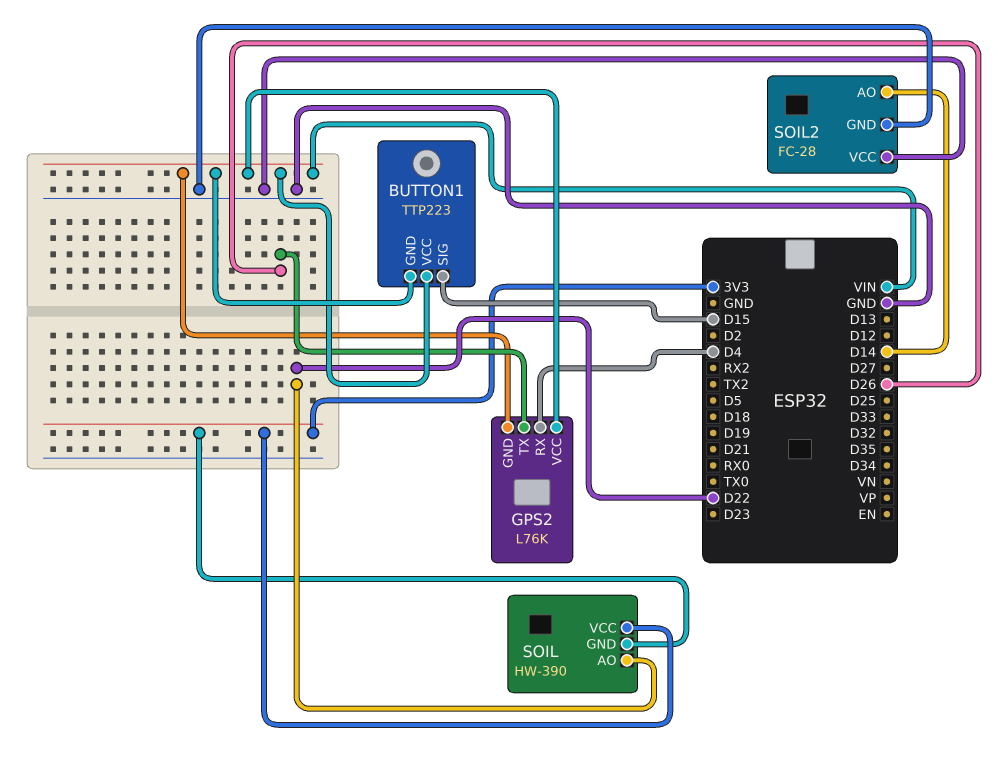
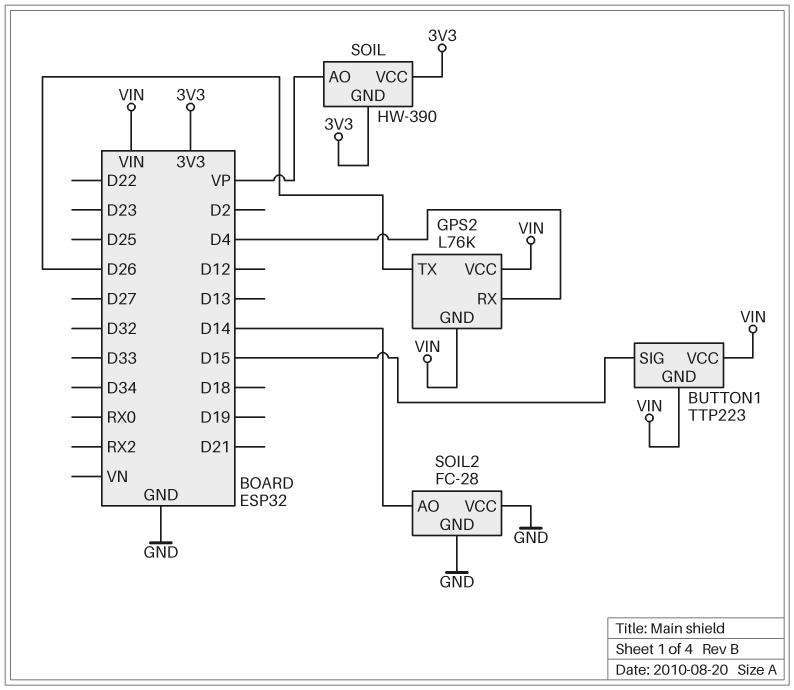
SOIL pin AO: D22 -> VP

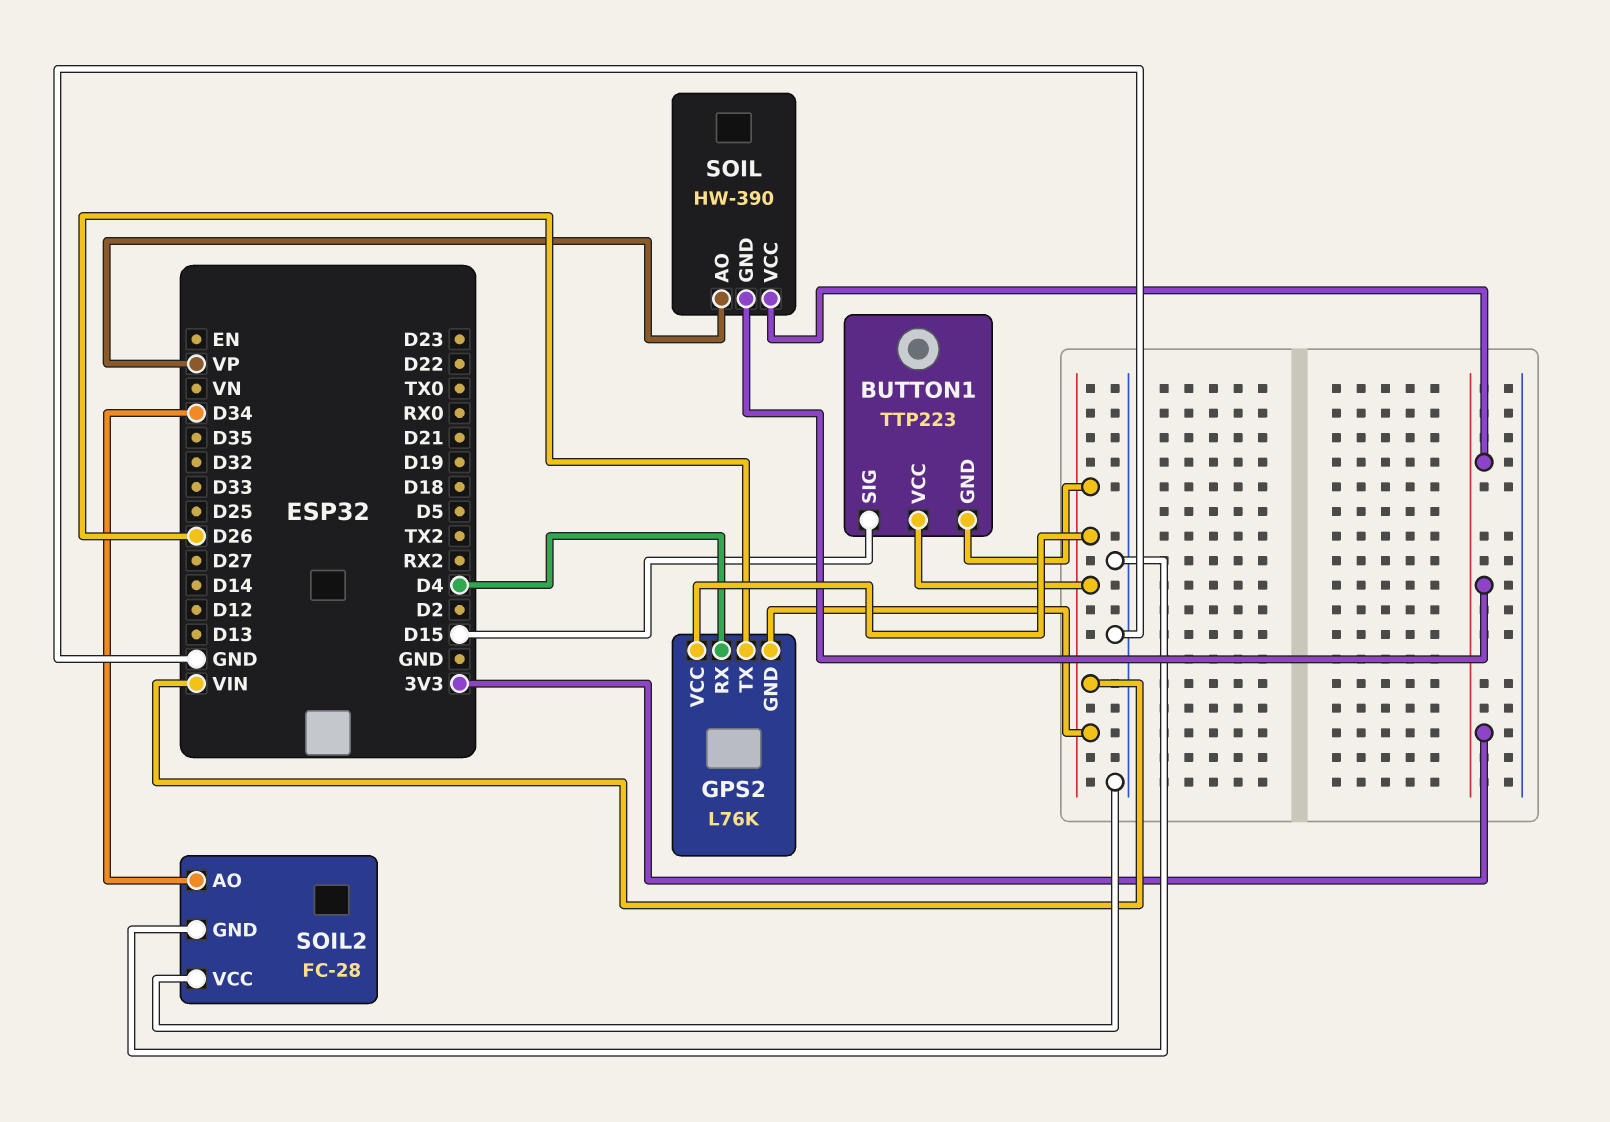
SOIL2 pin AO: D14 -> D34

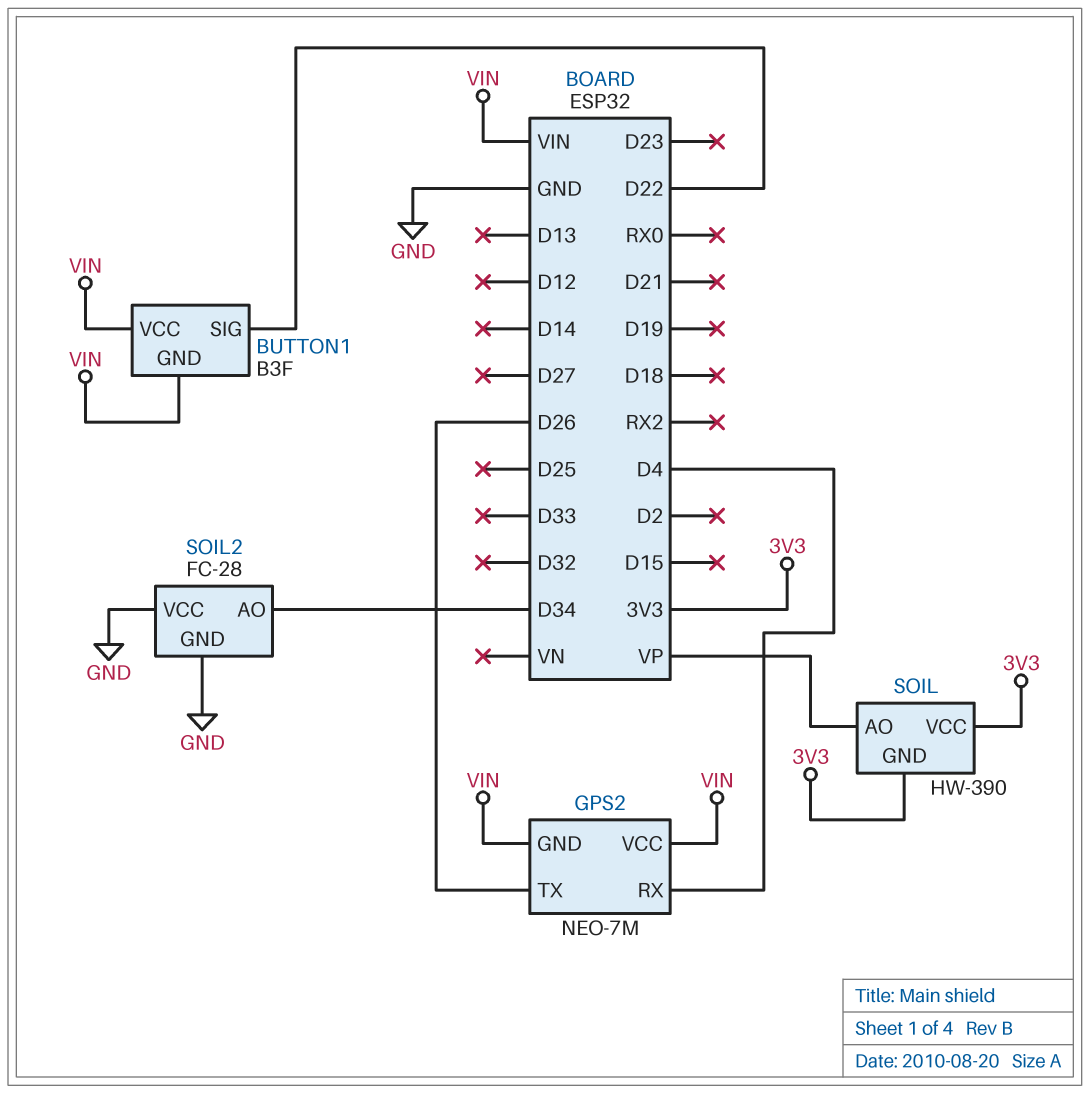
BUTTON1: TTP223 -> B3F
BUTTON1 pin SIG: D15 -> D22
GPS2: L76K -> NEO-7M

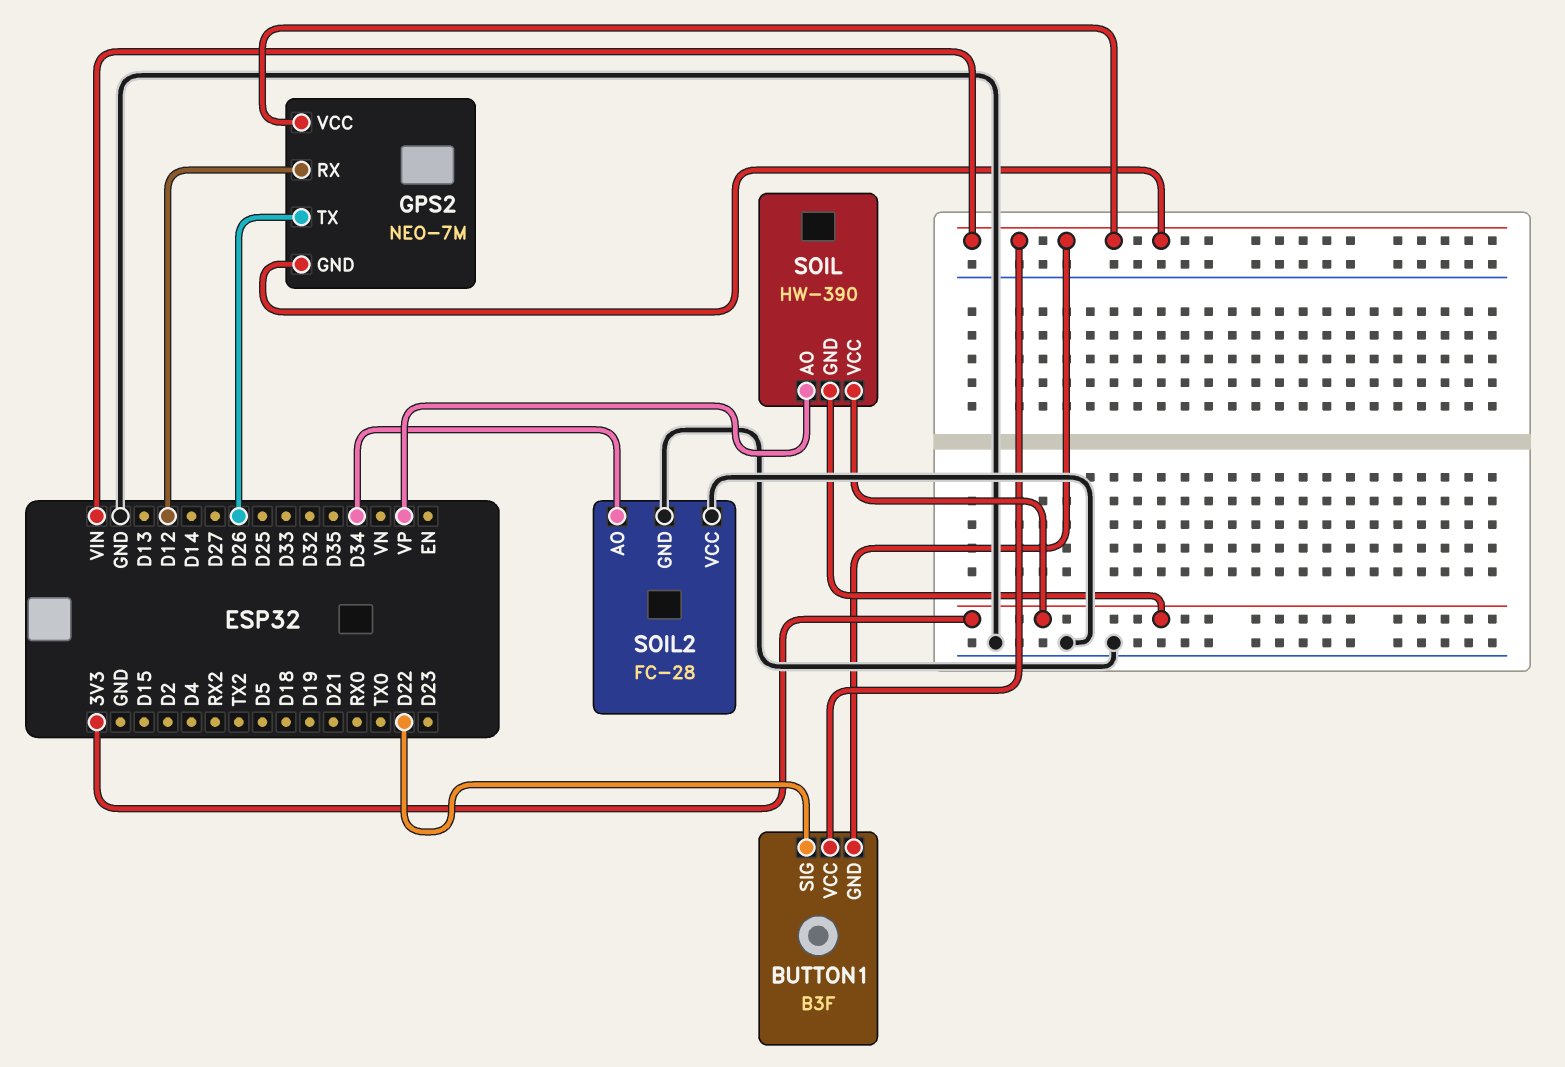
GPS2 pin RX: D4 -> D12

